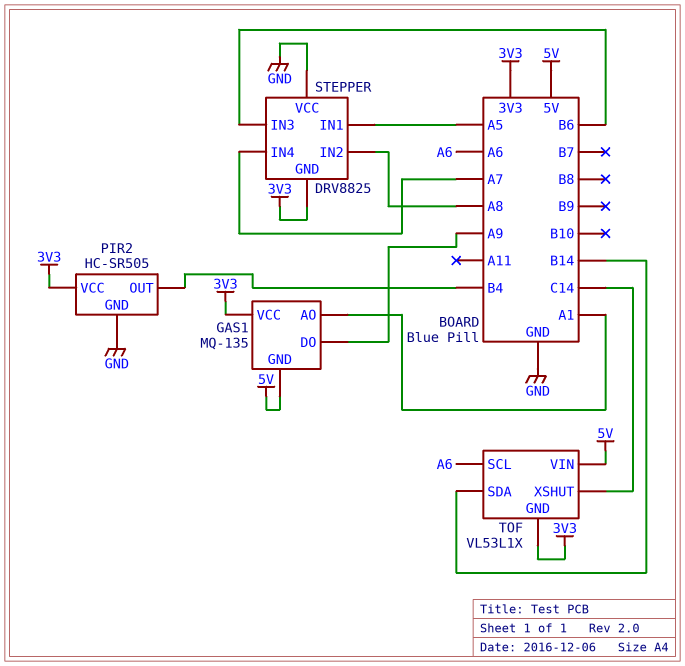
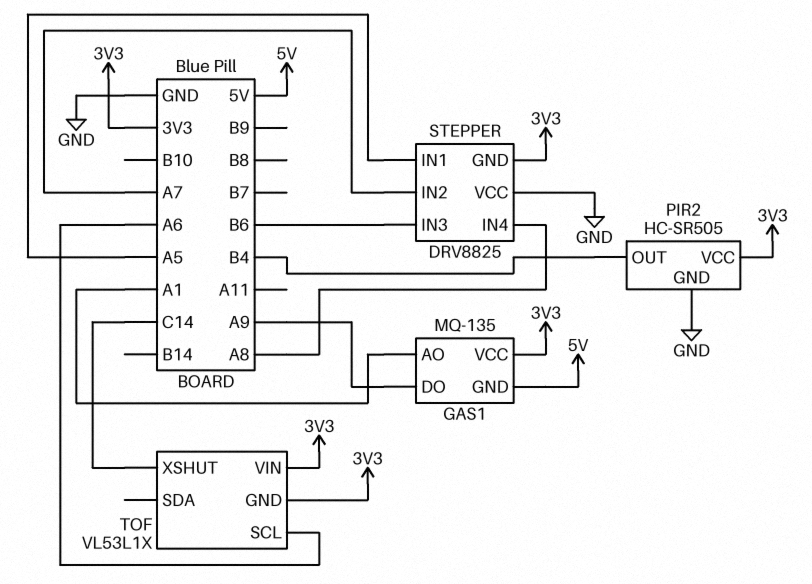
STEPPER pin IN2: A8 -> A7
STEPPER pin IN4: A7 -> A8
TOF pin SDA: B14 -> none
TOF pin VIN: 5V -> 3V3

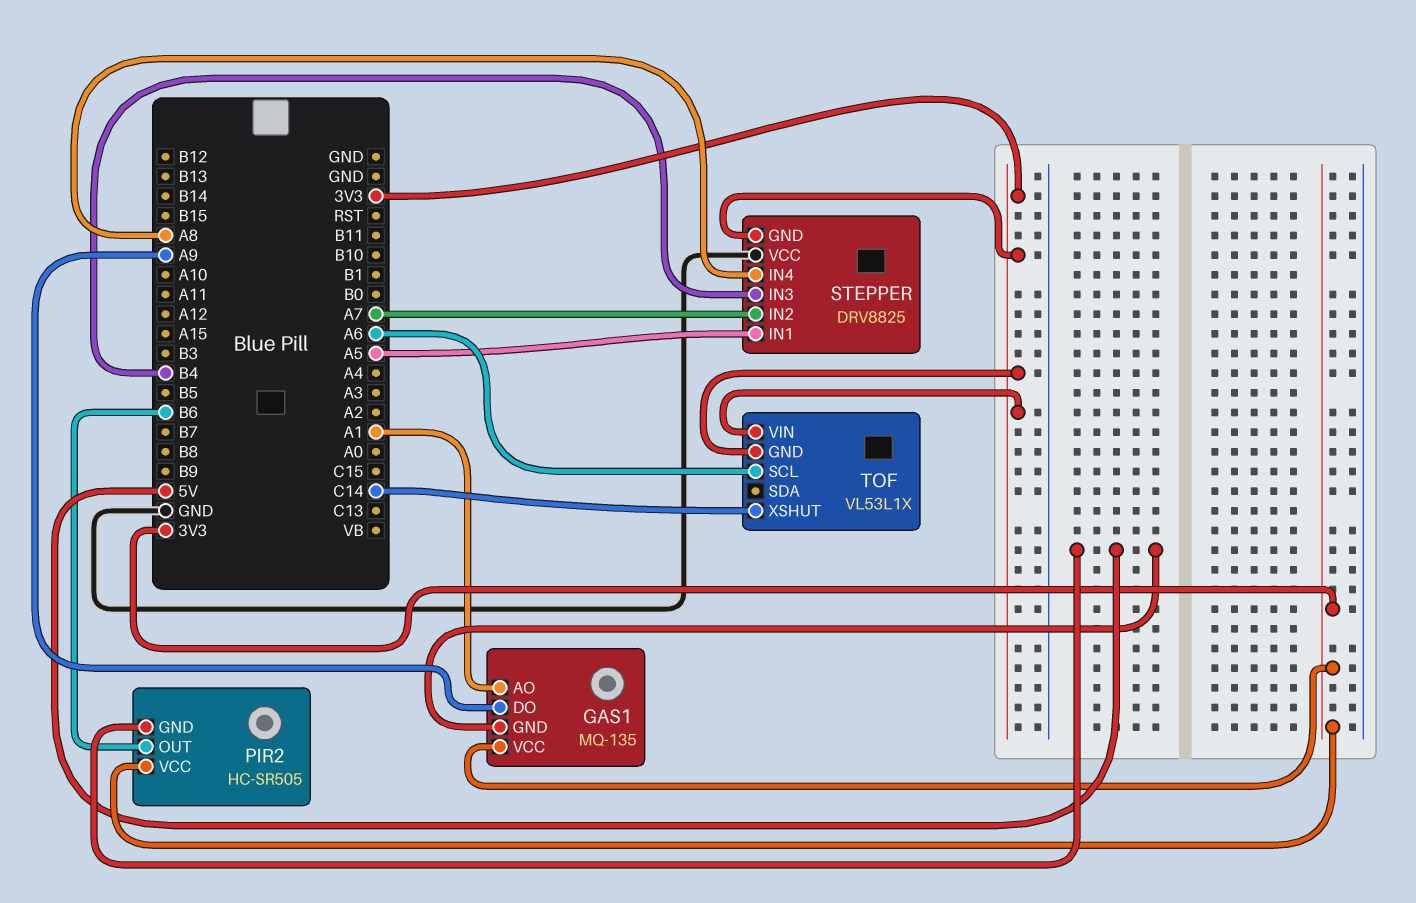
PIR2 pin GND: GND -> 5V
PIR2 pin OUT: B4 -> B6
STEPPER pin IN3: B6 -> B4

